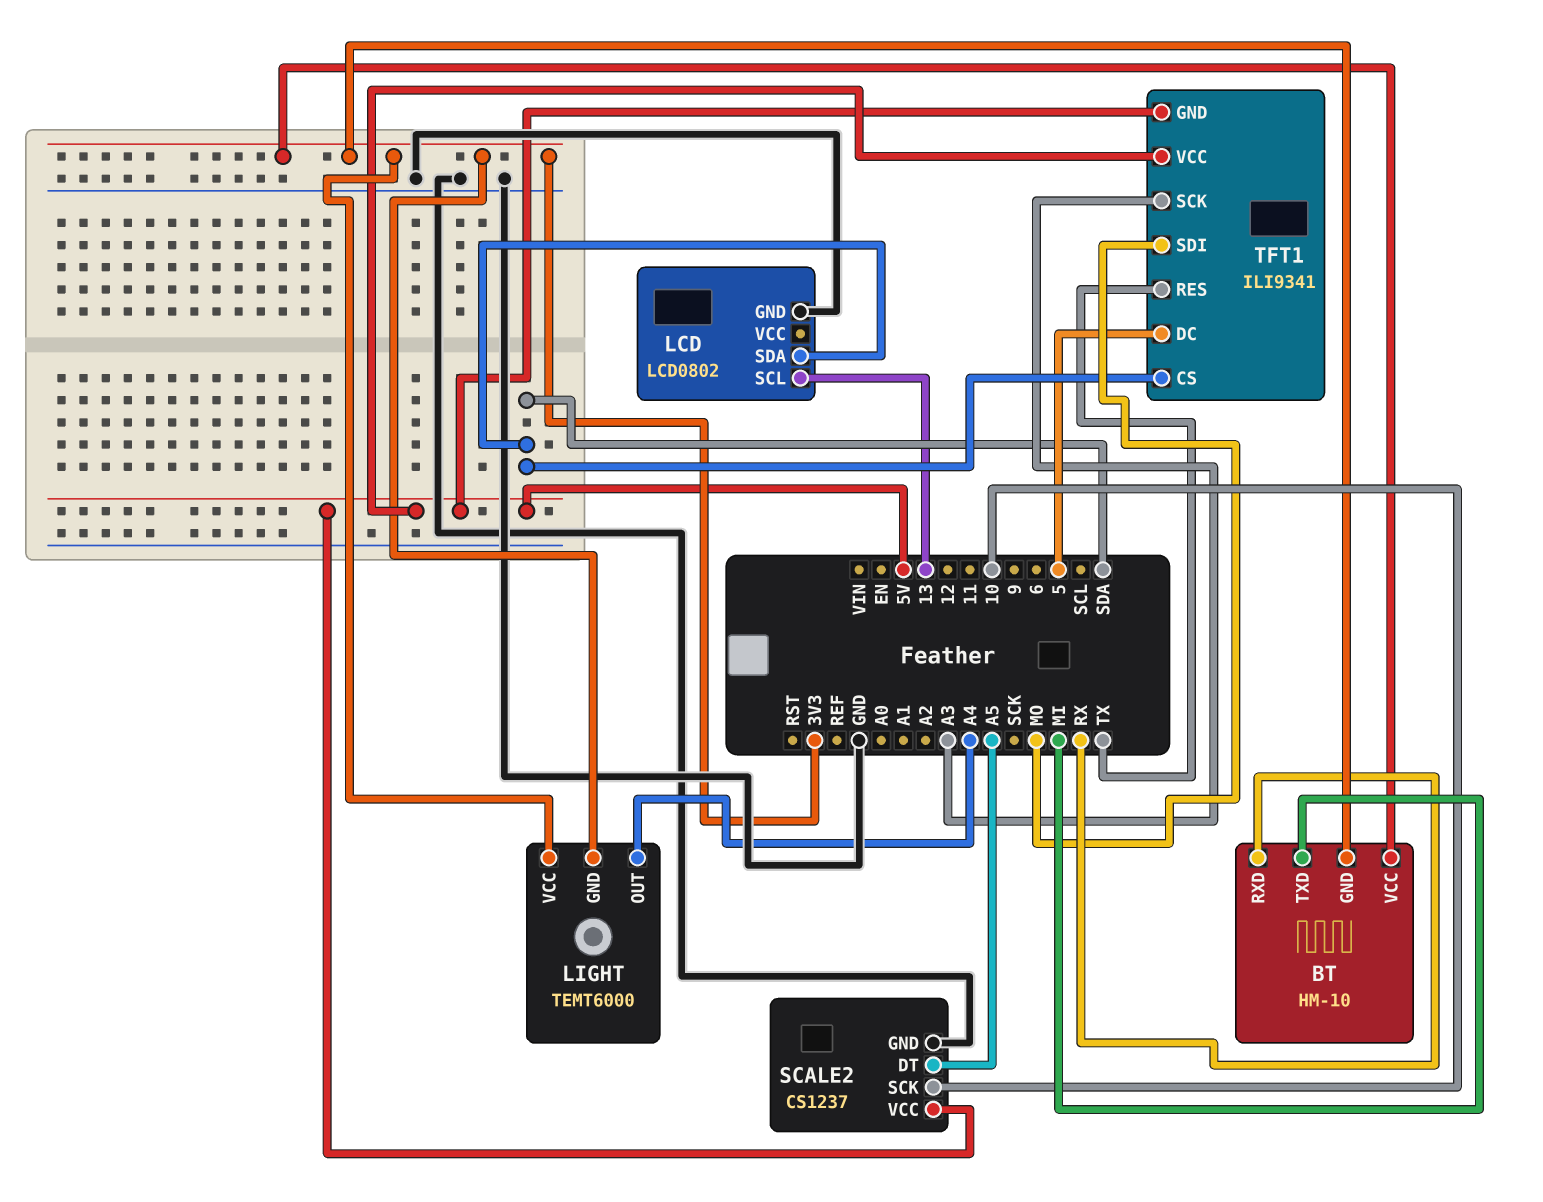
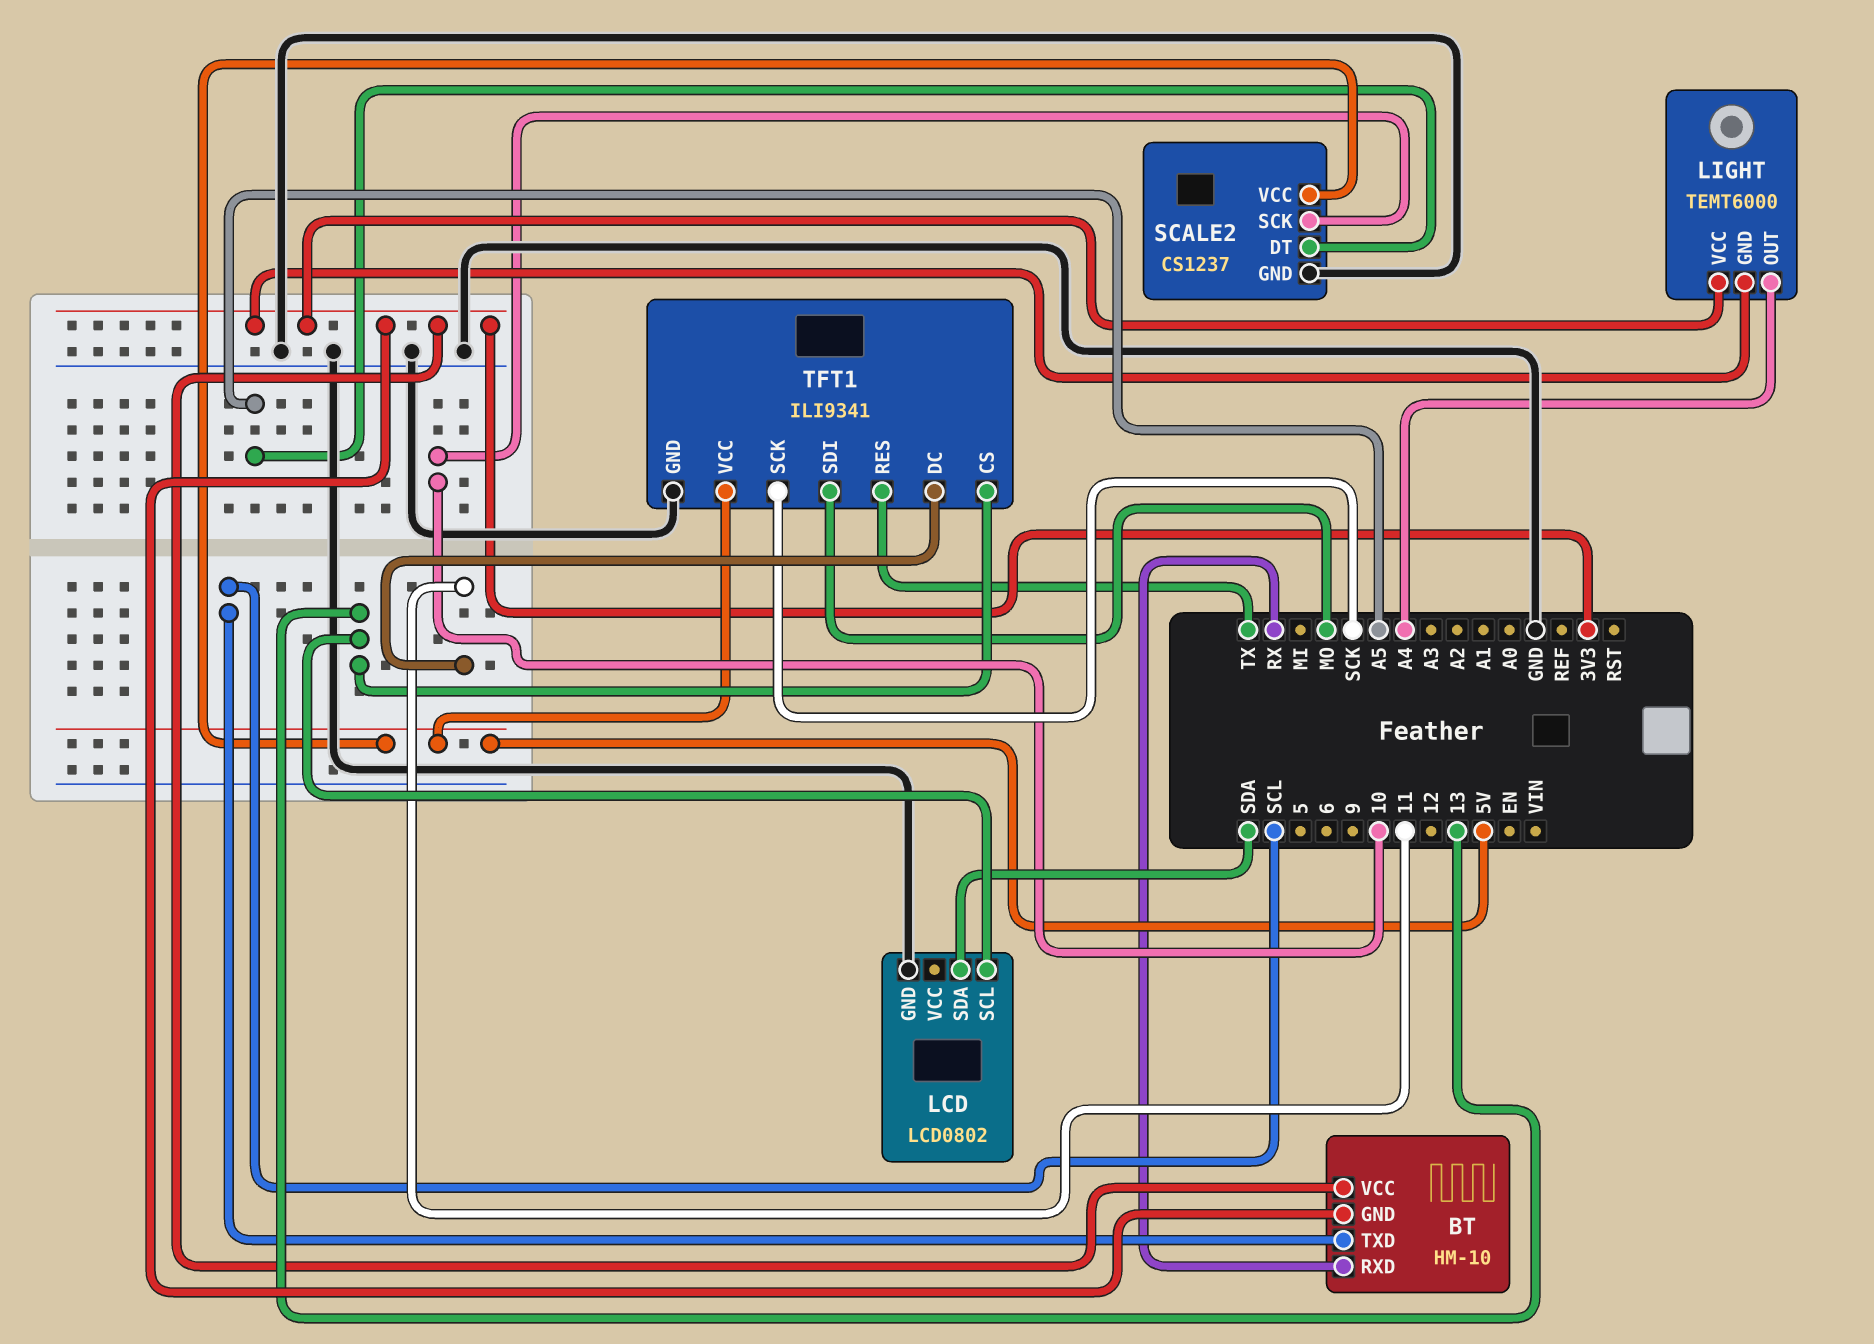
BT pin TXD: MI -> SCL
TFT1 pin CS: SDA -> 13
TFT1 pin DC: 5 -> 11
TFT1 pin GND: 5V -> GND
TFT1 pin SCK: A3 -> SCK

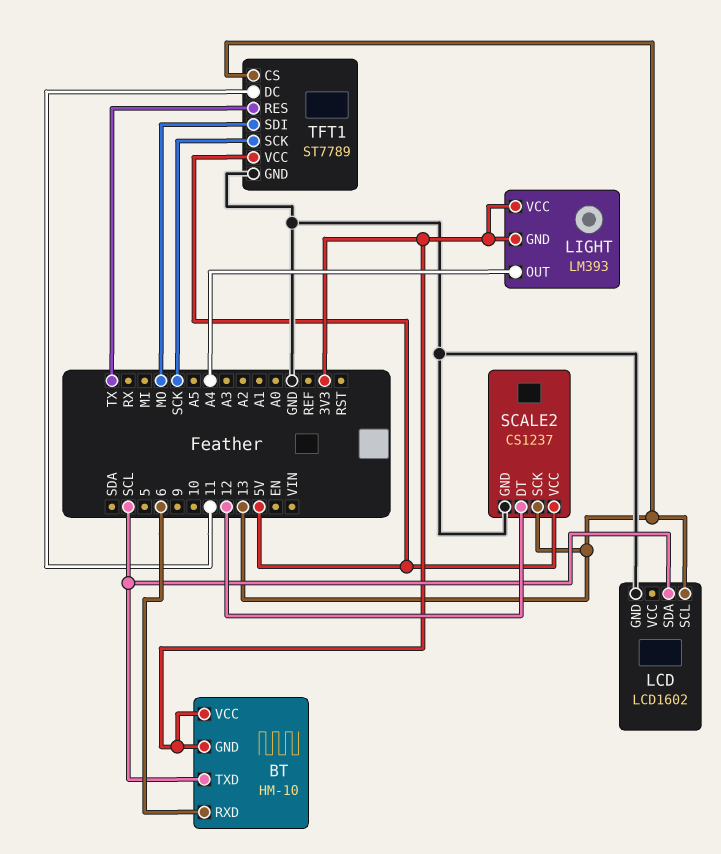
BT pin RXD: RX -> 6
LCD: LCD0802 -> LCD1602
LCD pin SDA: SDA -> SCL
LIGHT: TEMT6000 -> LM393
SCALE2 pin DT: A5 -> 12
SCALE2 pin SCK: 10 -> 13
TFT1: ILI9341 -> ST7789

